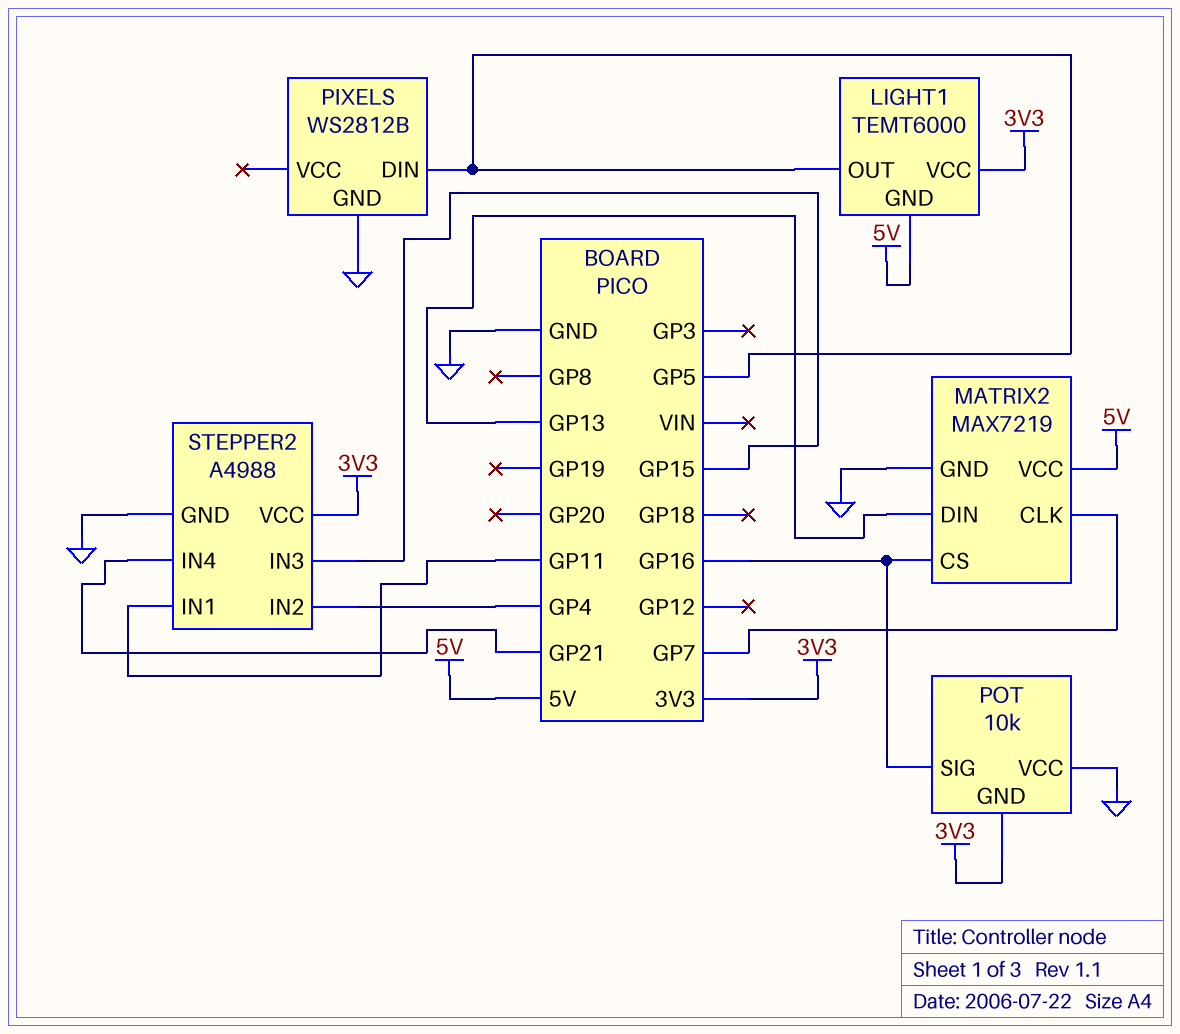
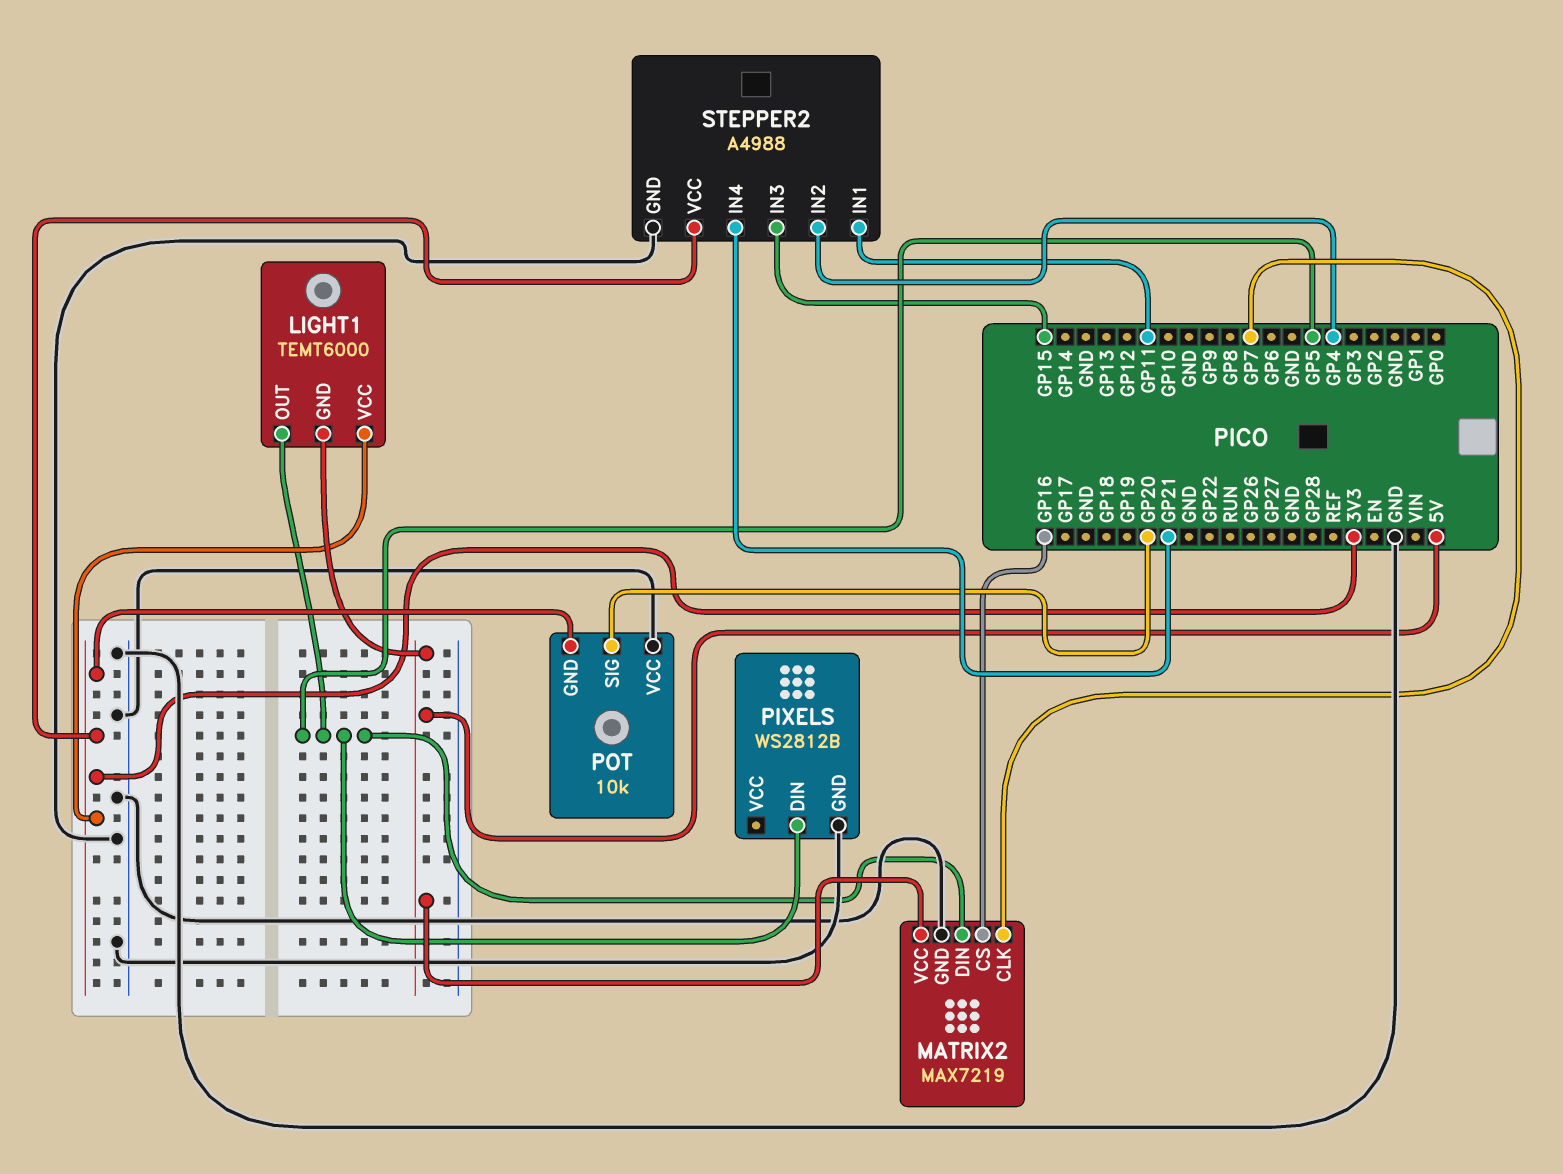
MATRIX2 pin DIN: GP13 -> GP5
POT pin SIG: GP16 -> GP20

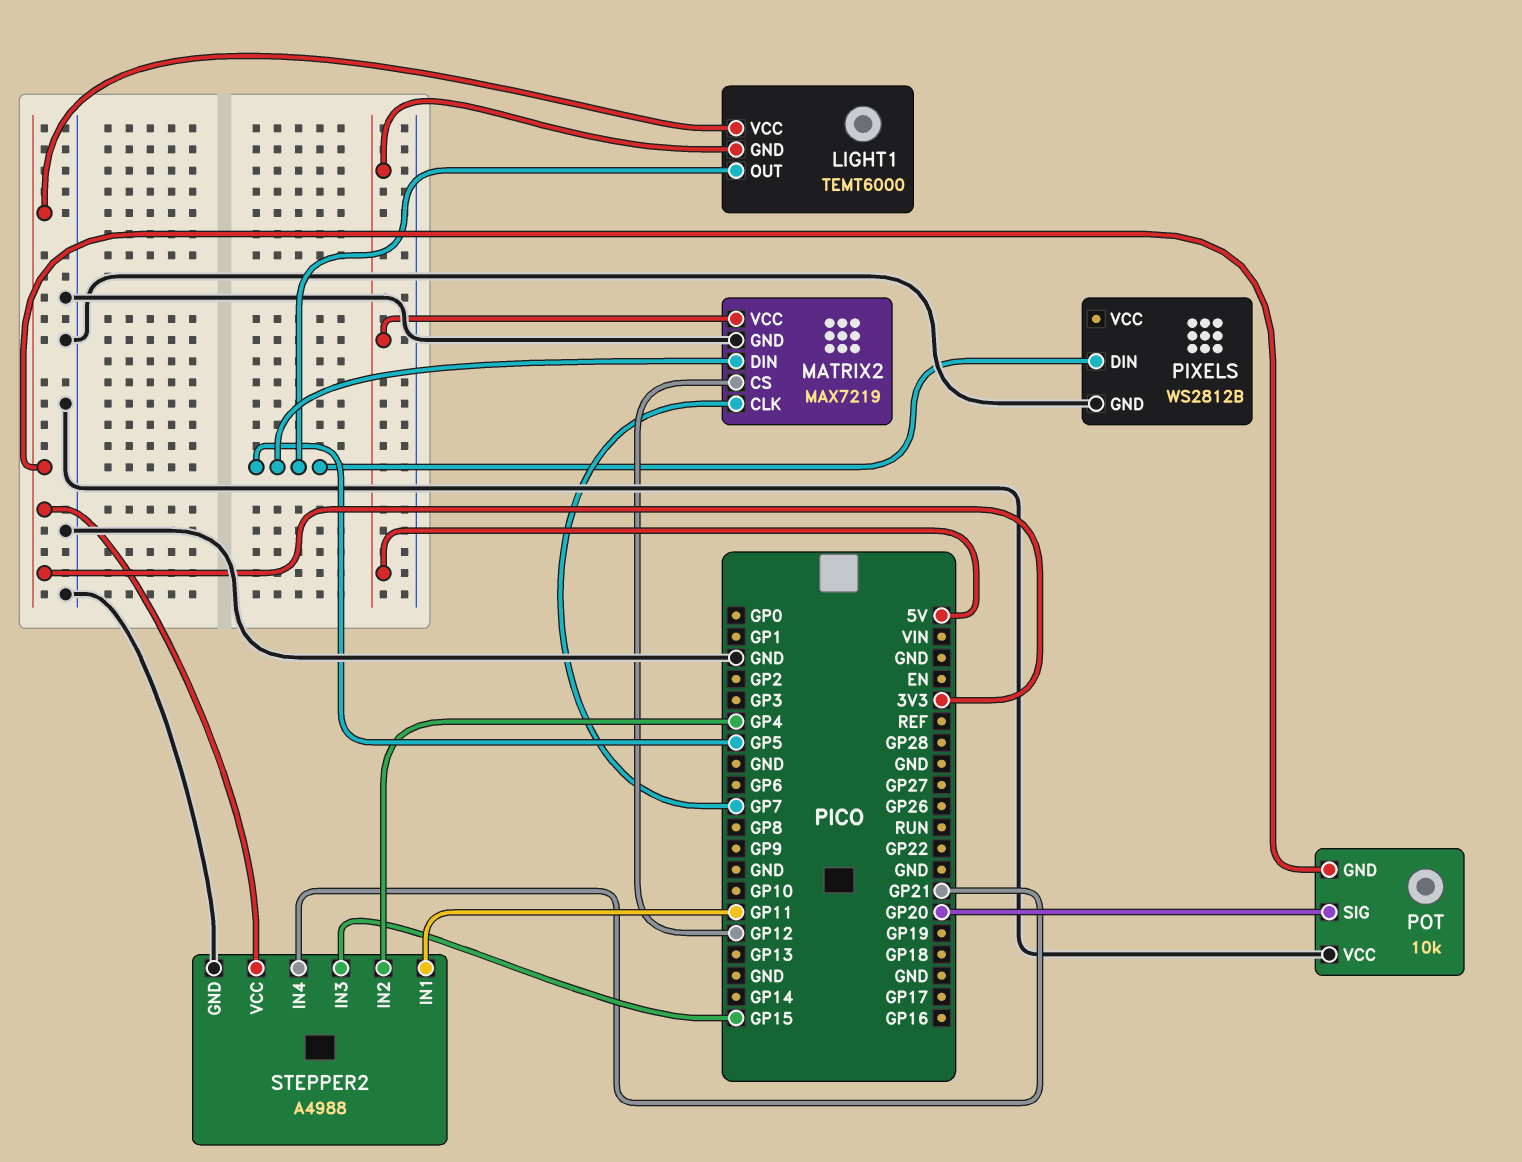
MATRIX2 pin CS: GP16 -> GP12

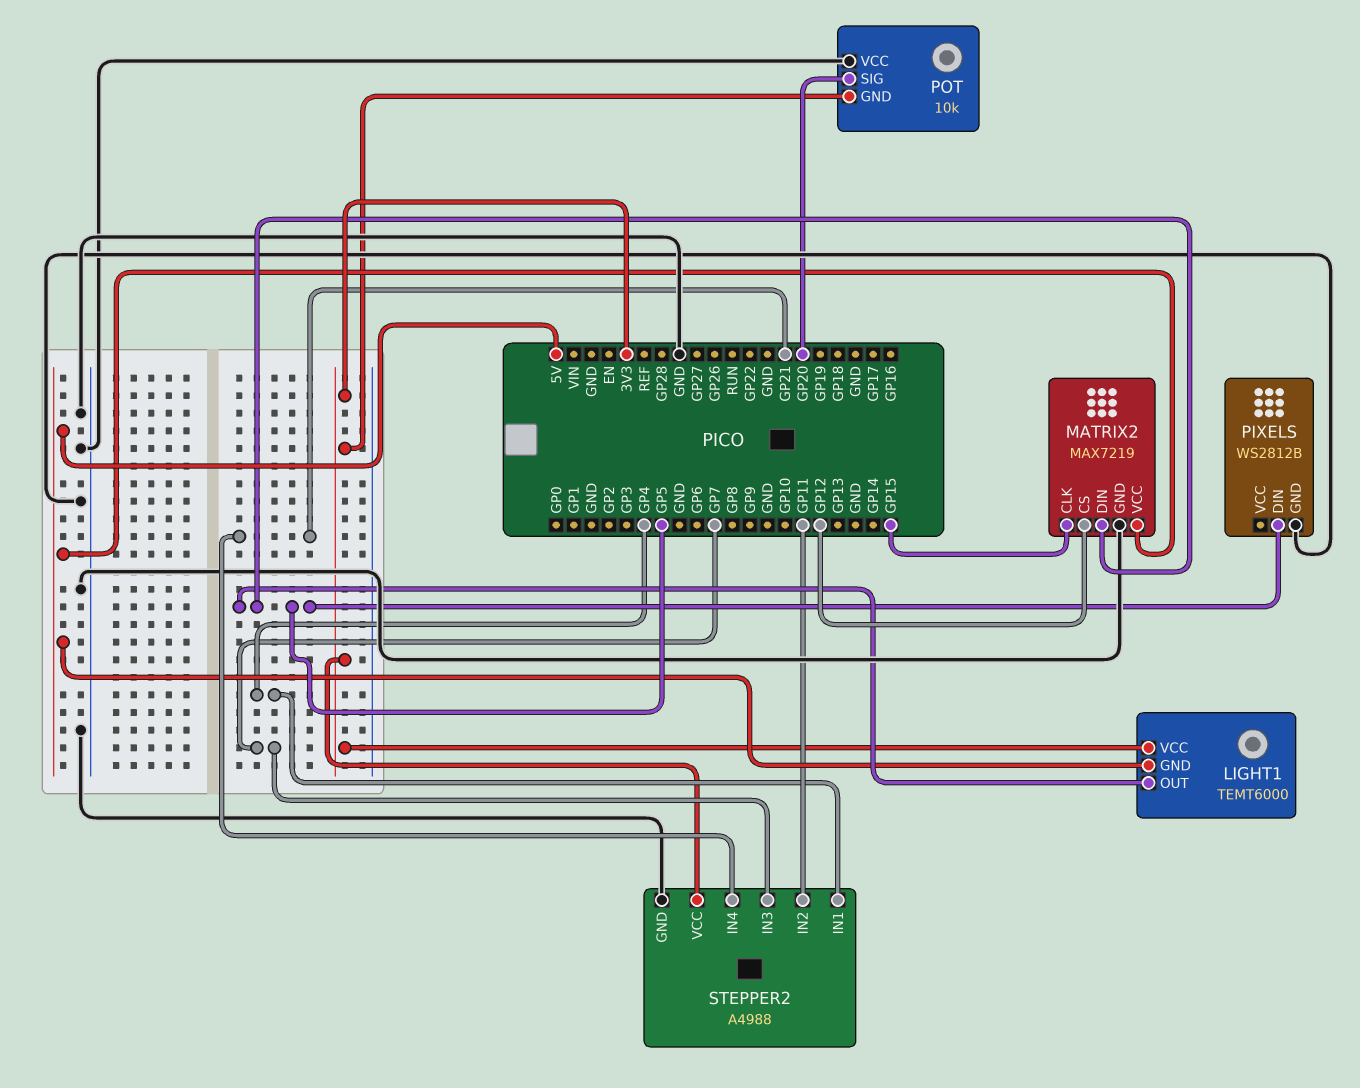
MATRIX2 pin CLK: GP7 -> GP15
STEPPER2 pin IN1: GP11 -> GP4
STEPPER2 pin IN2: GP4 -> GP11
STEPPER2 pin IN3: GP15 -> GP7

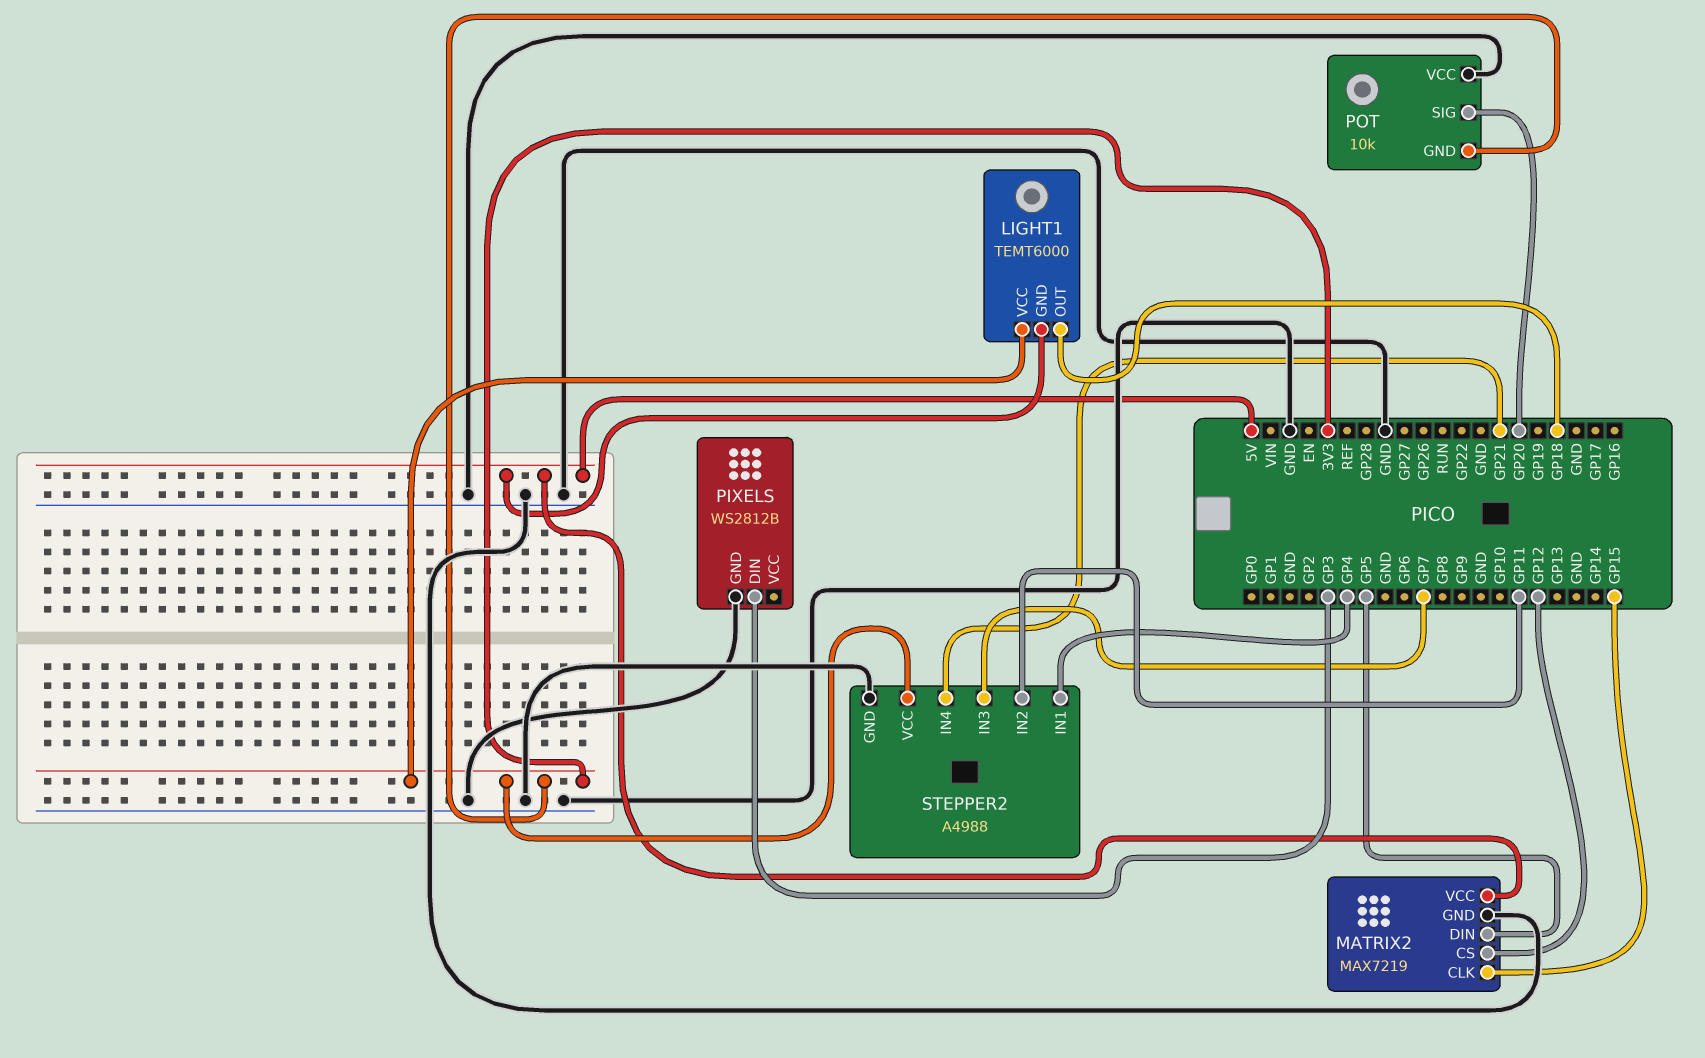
LIGHT1 pin OUT: GP5 -> GP18
PIXELS pin DIN: GP5 -> GP3

